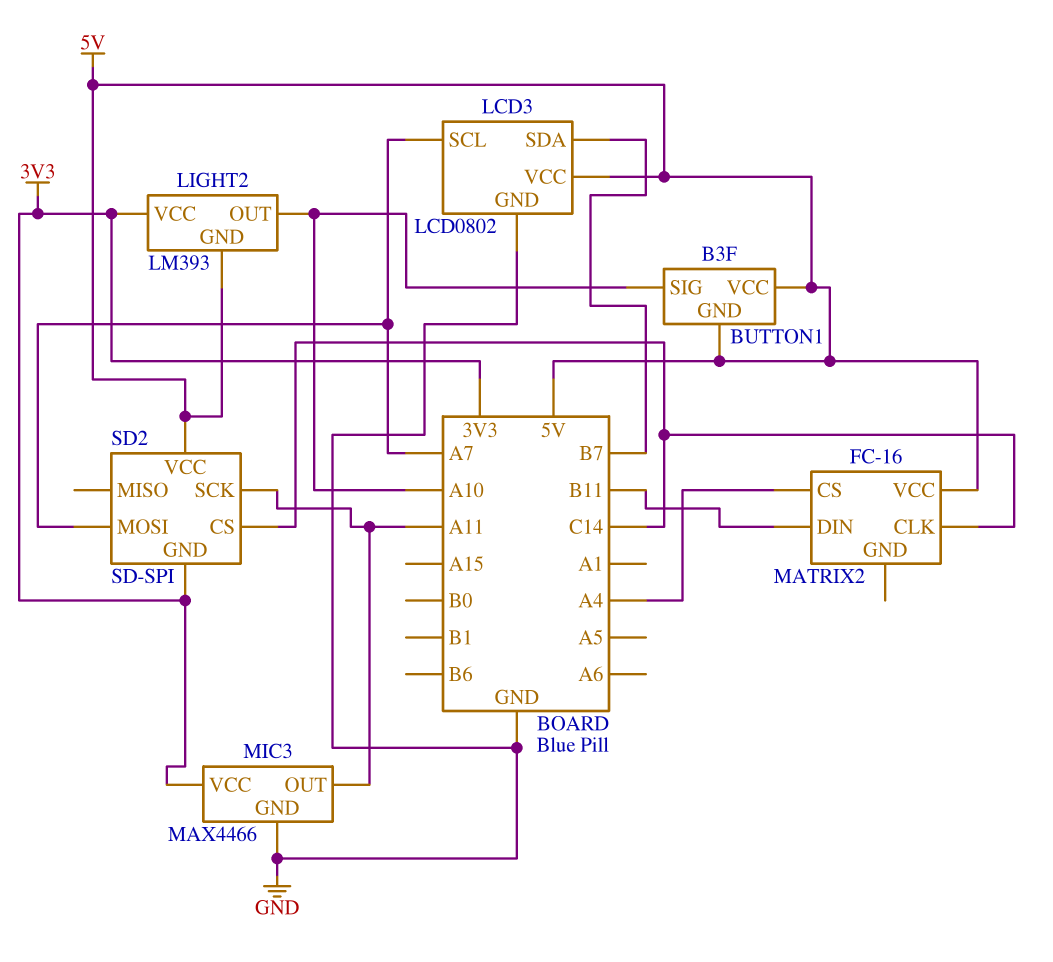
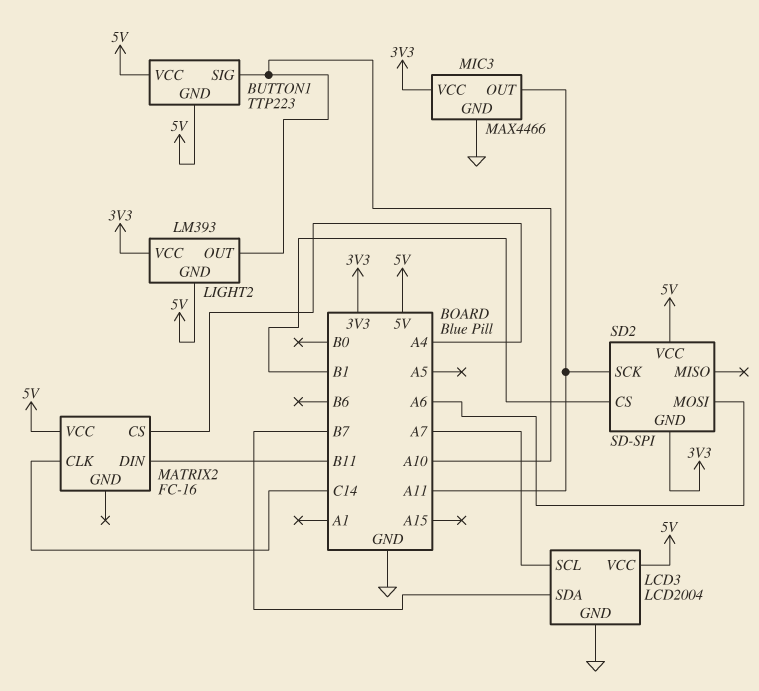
BUTTON1: B3F -> TTP223
LCD3: LCD0802 -> LCD2004
SD2 pin CS: C14 -> B1
SD2 pin MOSI: A7 -> A6

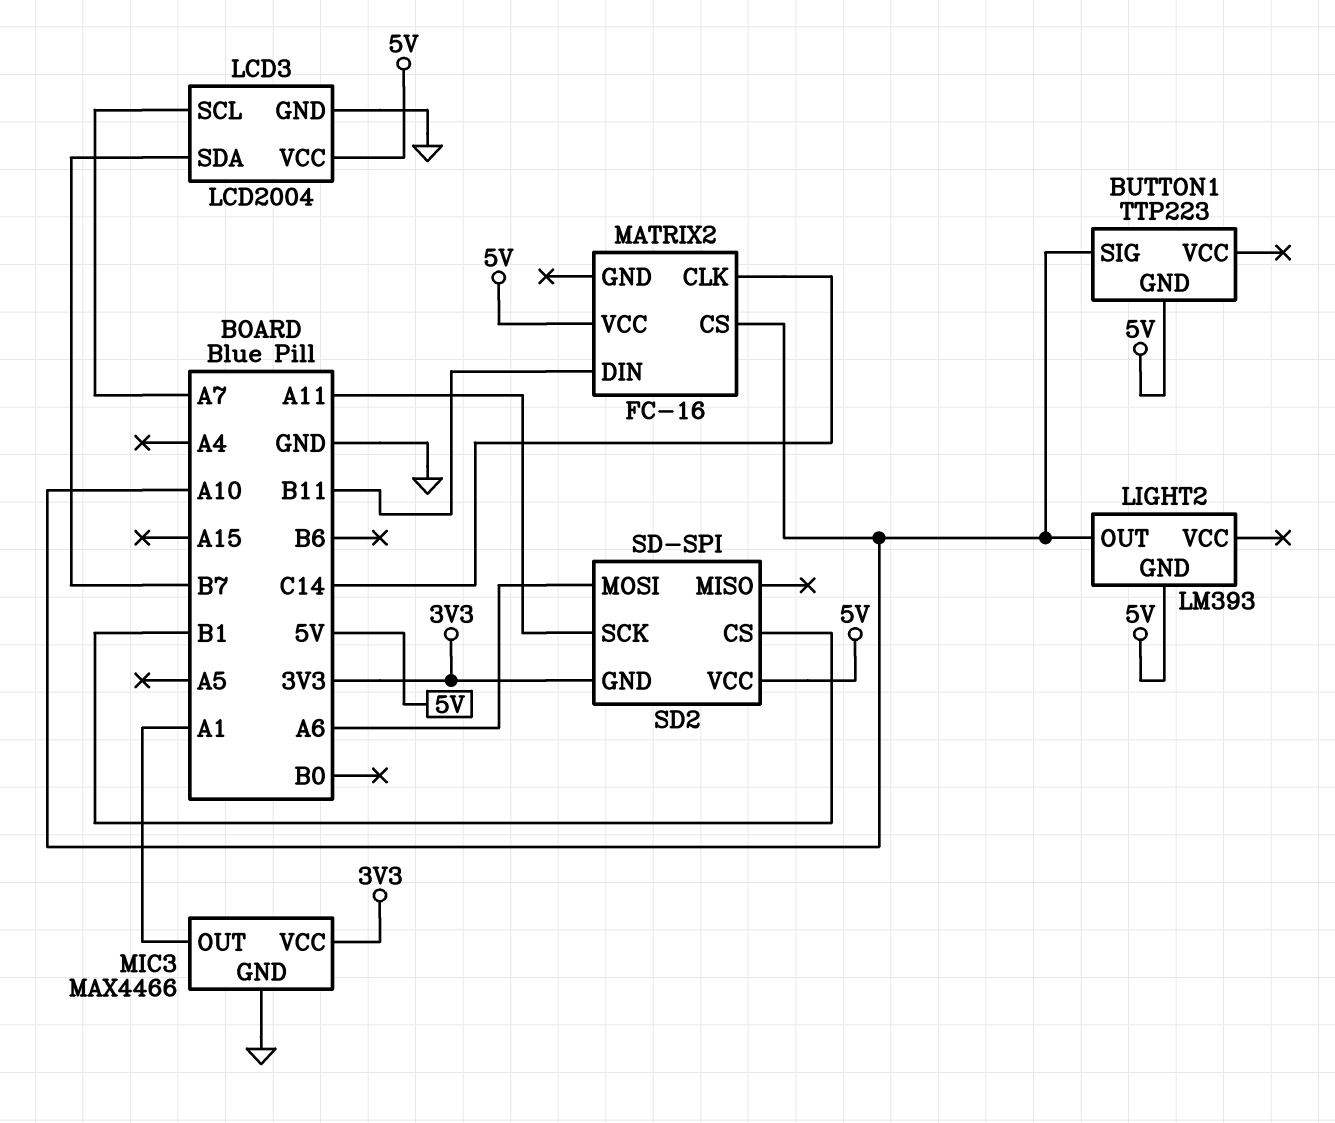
BUTTON1 pin VCC: 5V -> none
LIGHT2 pin VCC: 3V3 -> none
MATRIX2 pin CS: A4 -> A10
MIC3 pin OUT: A11 -> A1

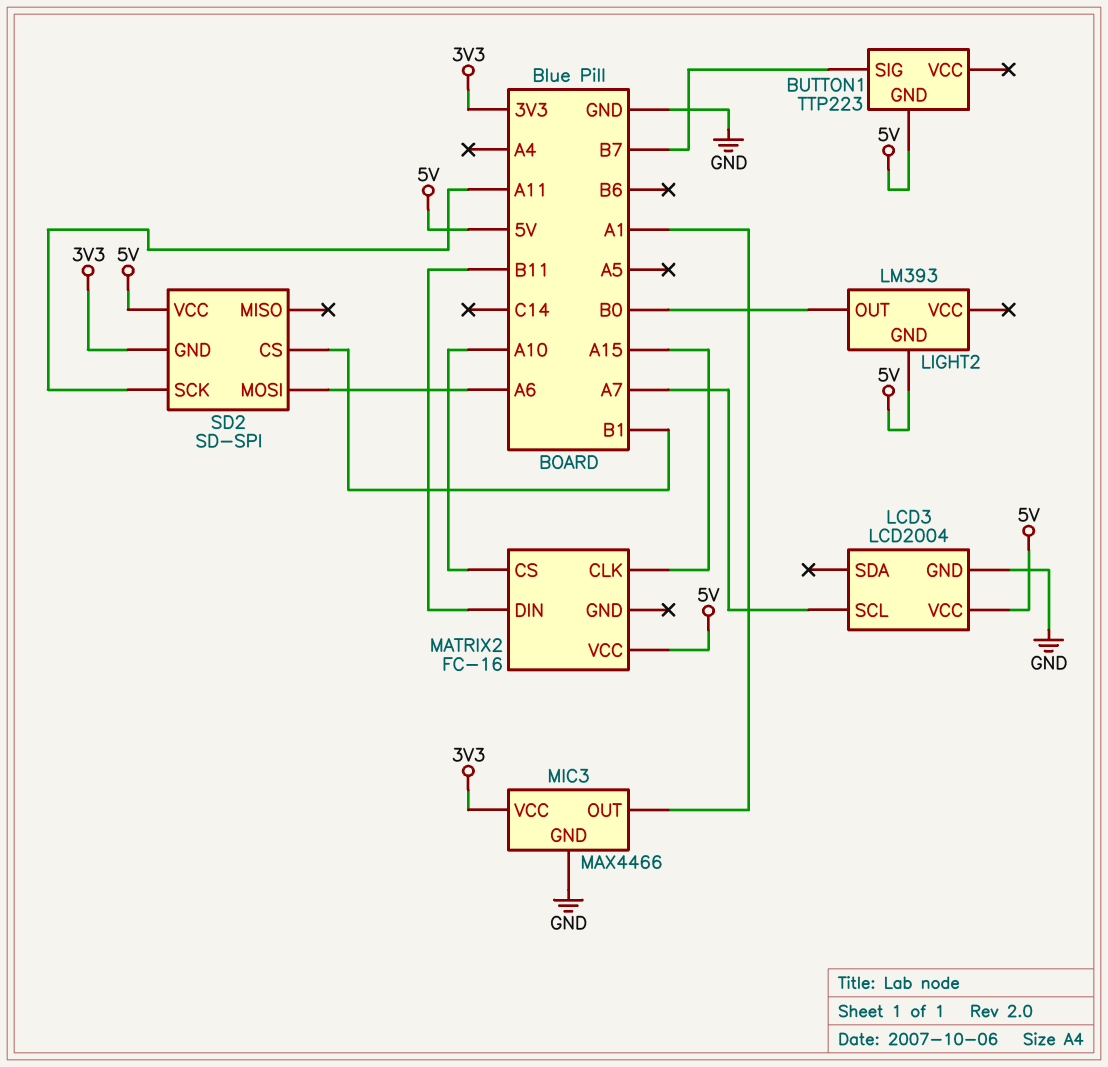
BUTTON1 pin SIG: A10 -> B7
LCD3 pin SDA: B7 -> none
LIGHT2 pin OUT: A10 -> B0
MATRIX2 pin CLK: C14 -> A15

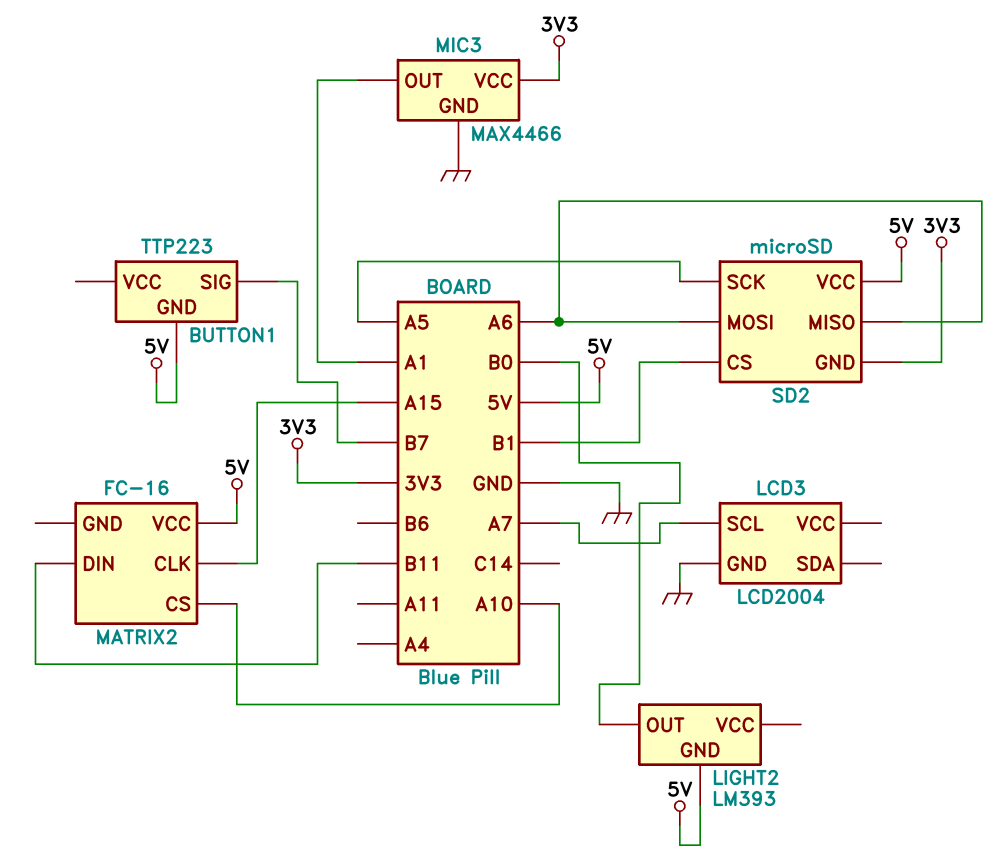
LCD3 pin VCC: 5V -> none
SD2: SD-SPI -> microSD
SD2 pin MISO: none -> A6
SD2 pin SCK: A11 -> A5

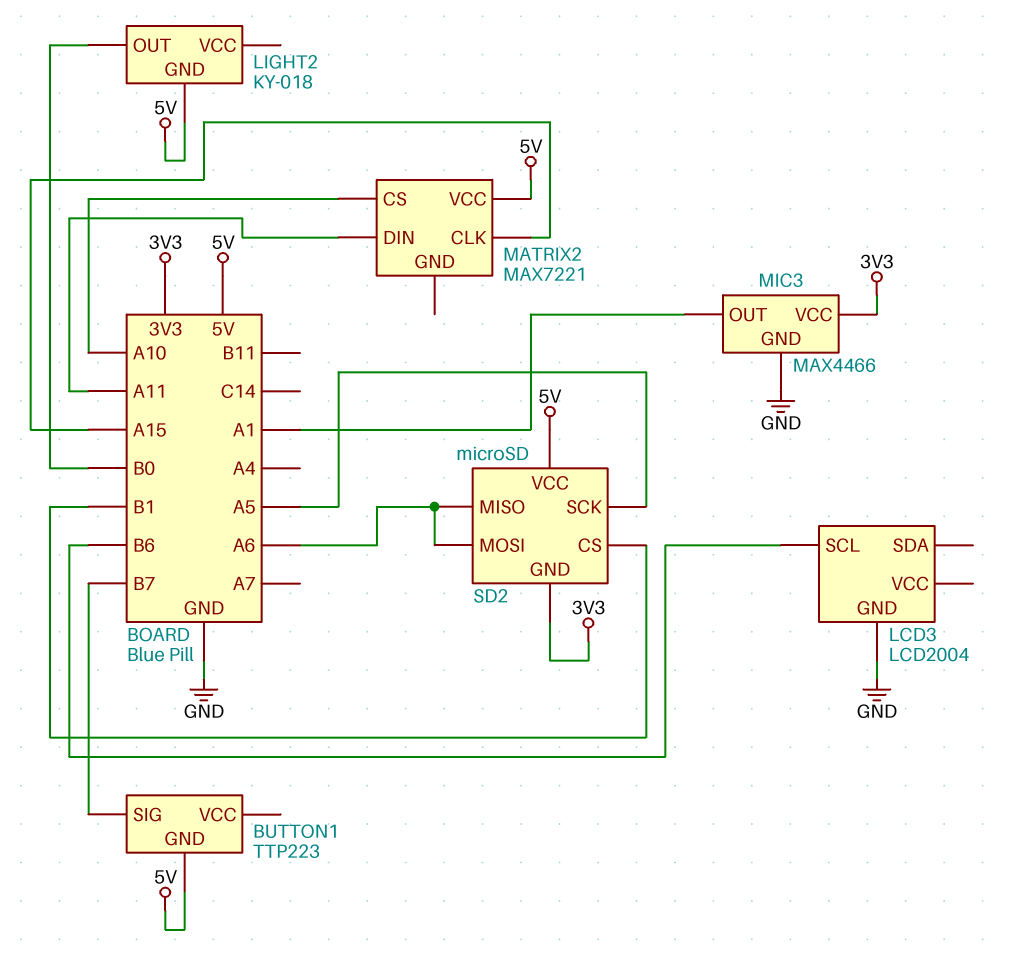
LCD3 pin SCL: A7 -> B6
LIGHT2: LM393 -> KY-018
MATRIX2: FC-16 -> MAX7221
MATRIX2 pin DIN: B11 -> A11

